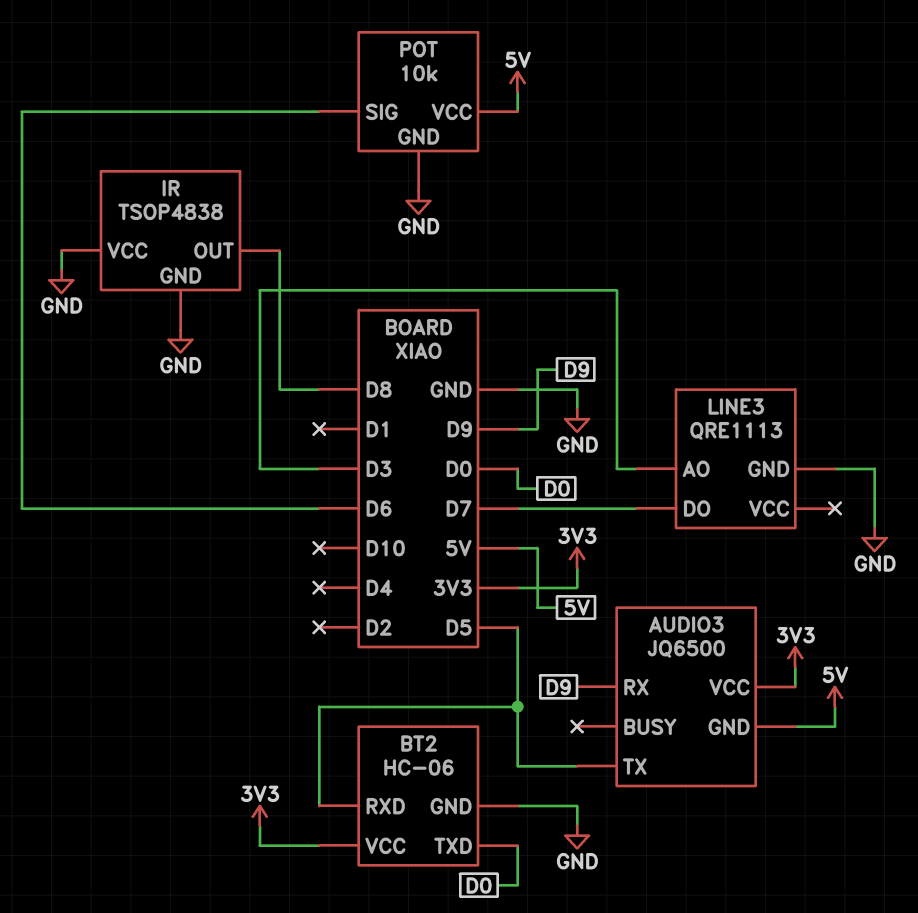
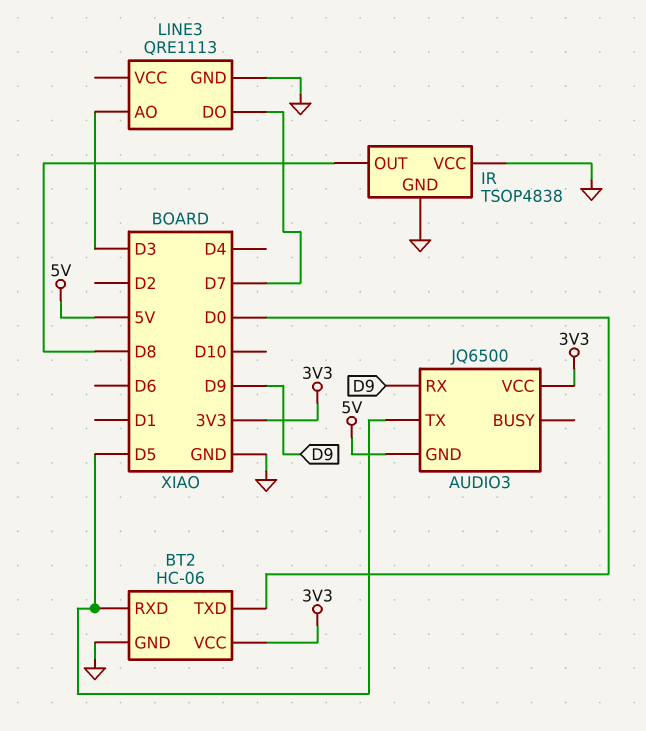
POT: 10k -> none
POT pin GND: GND -> none
POT pin SIG: D6 -> none
POT pin VCC: 5V -> none

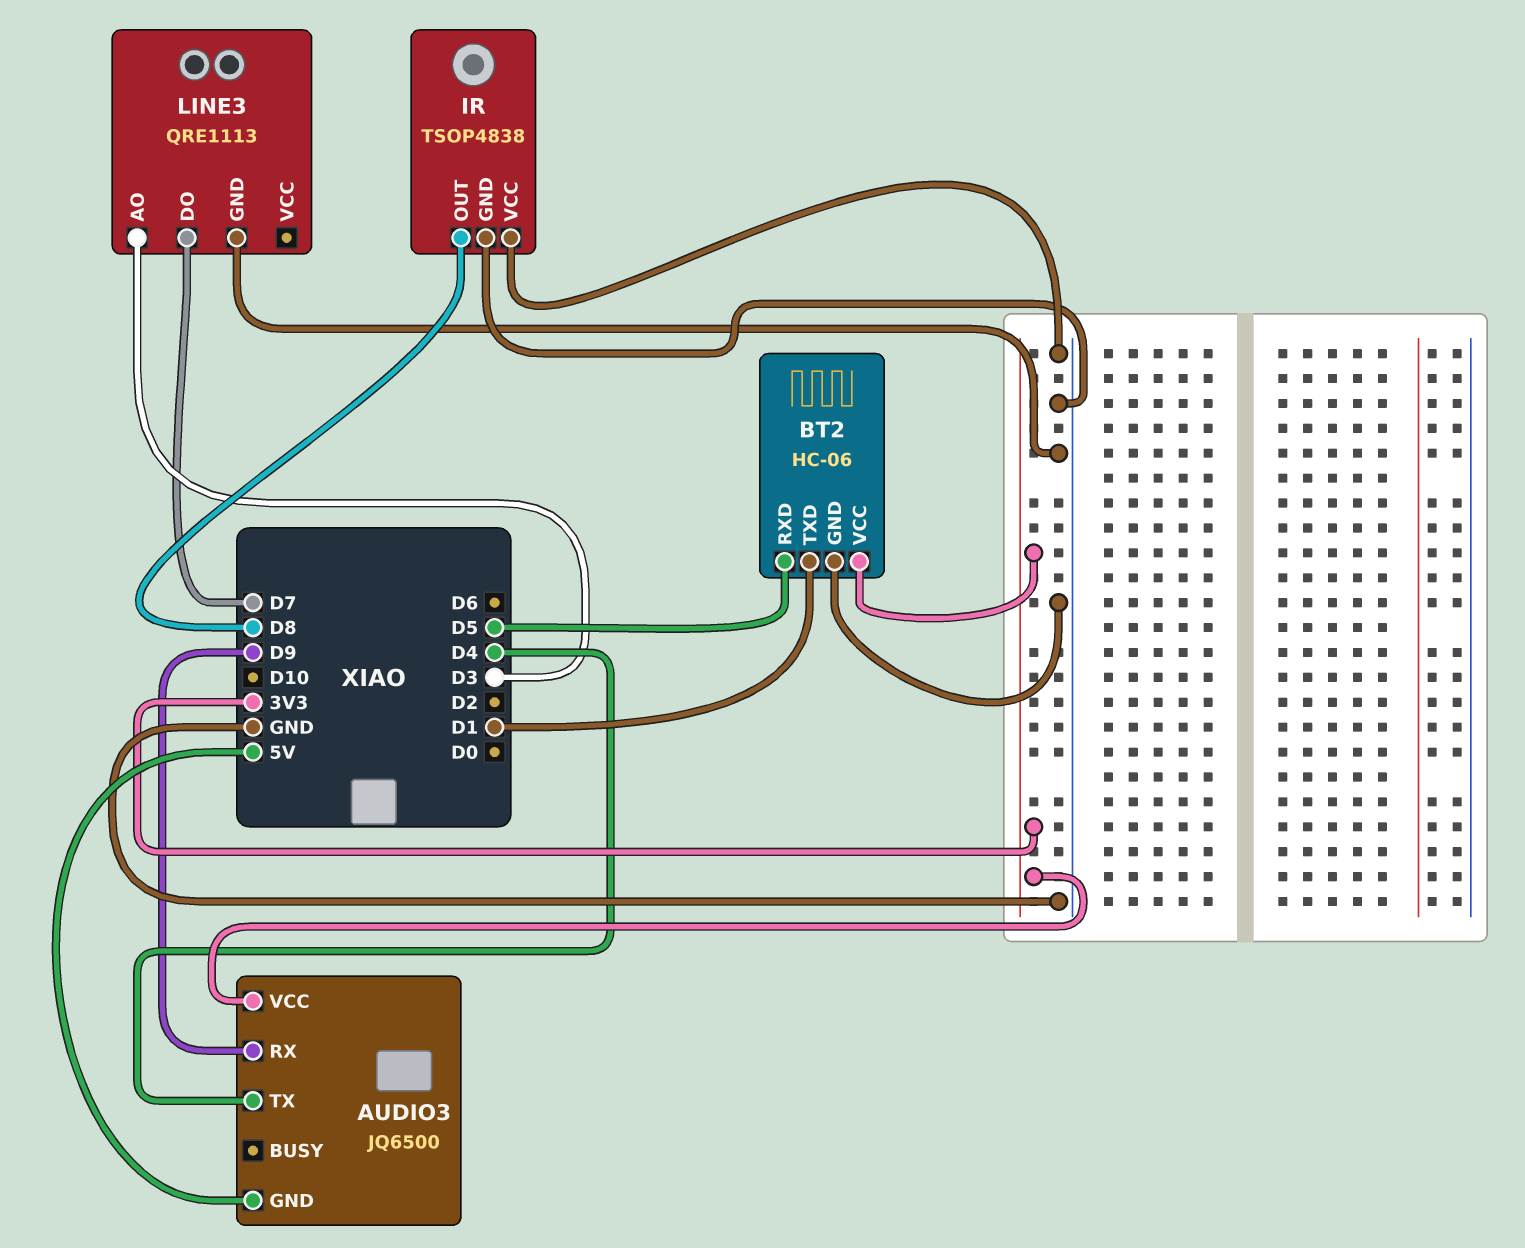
AUDIO3 pin TX: D5 -> D4
BT2 pin TXD: D0 -> D1

